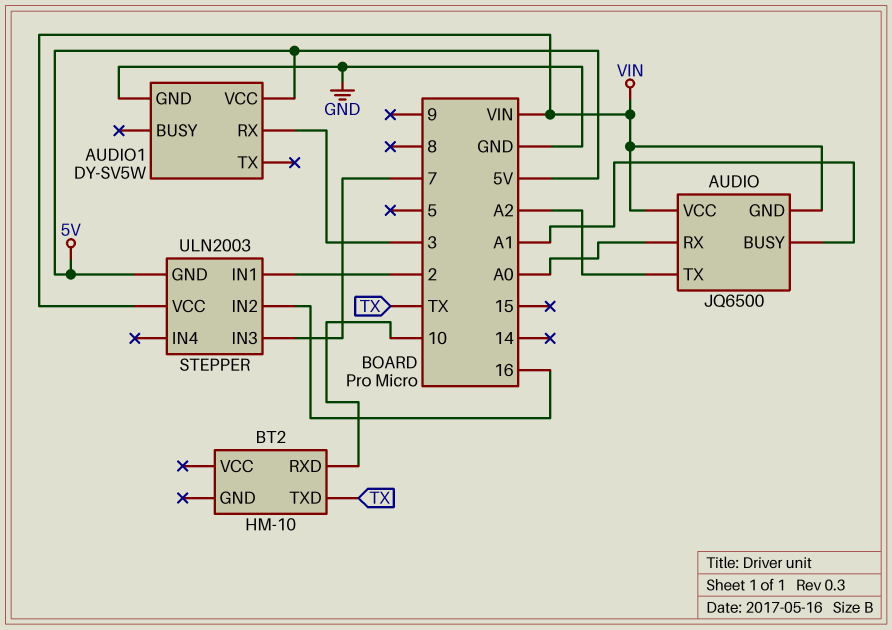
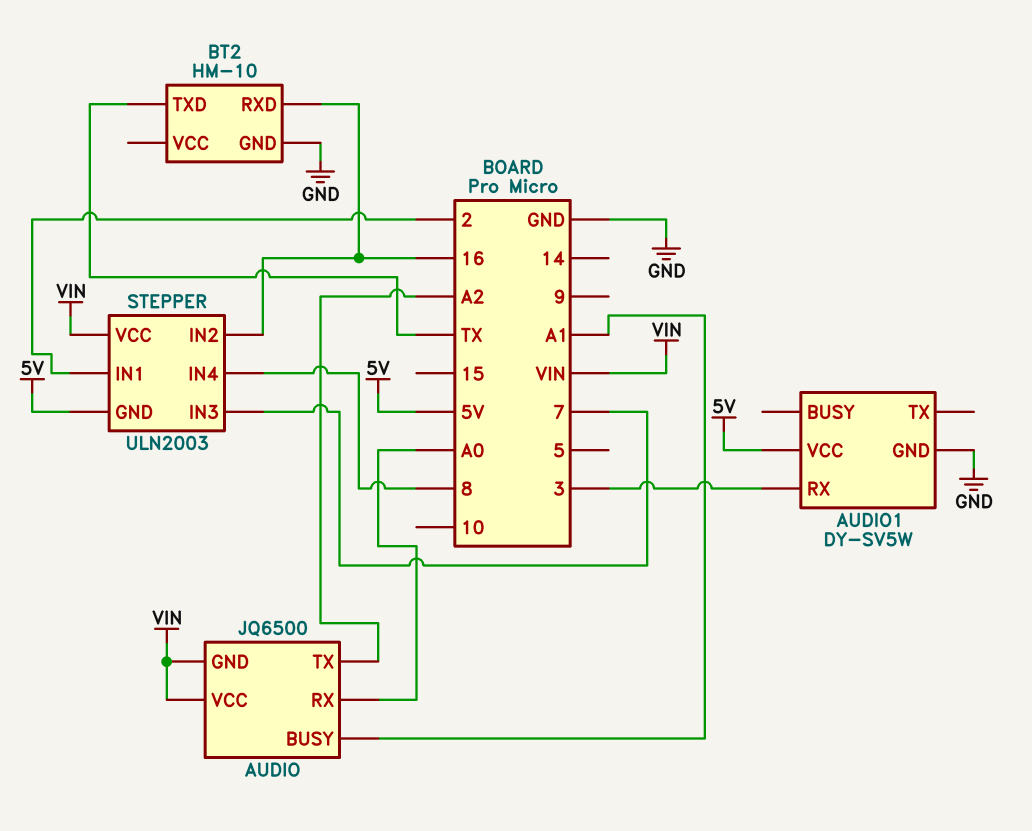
BT2 pin GND: none -> GND
BT2 pin RXD: 10 -> 16
STEPPER pin IN4: none -> 8

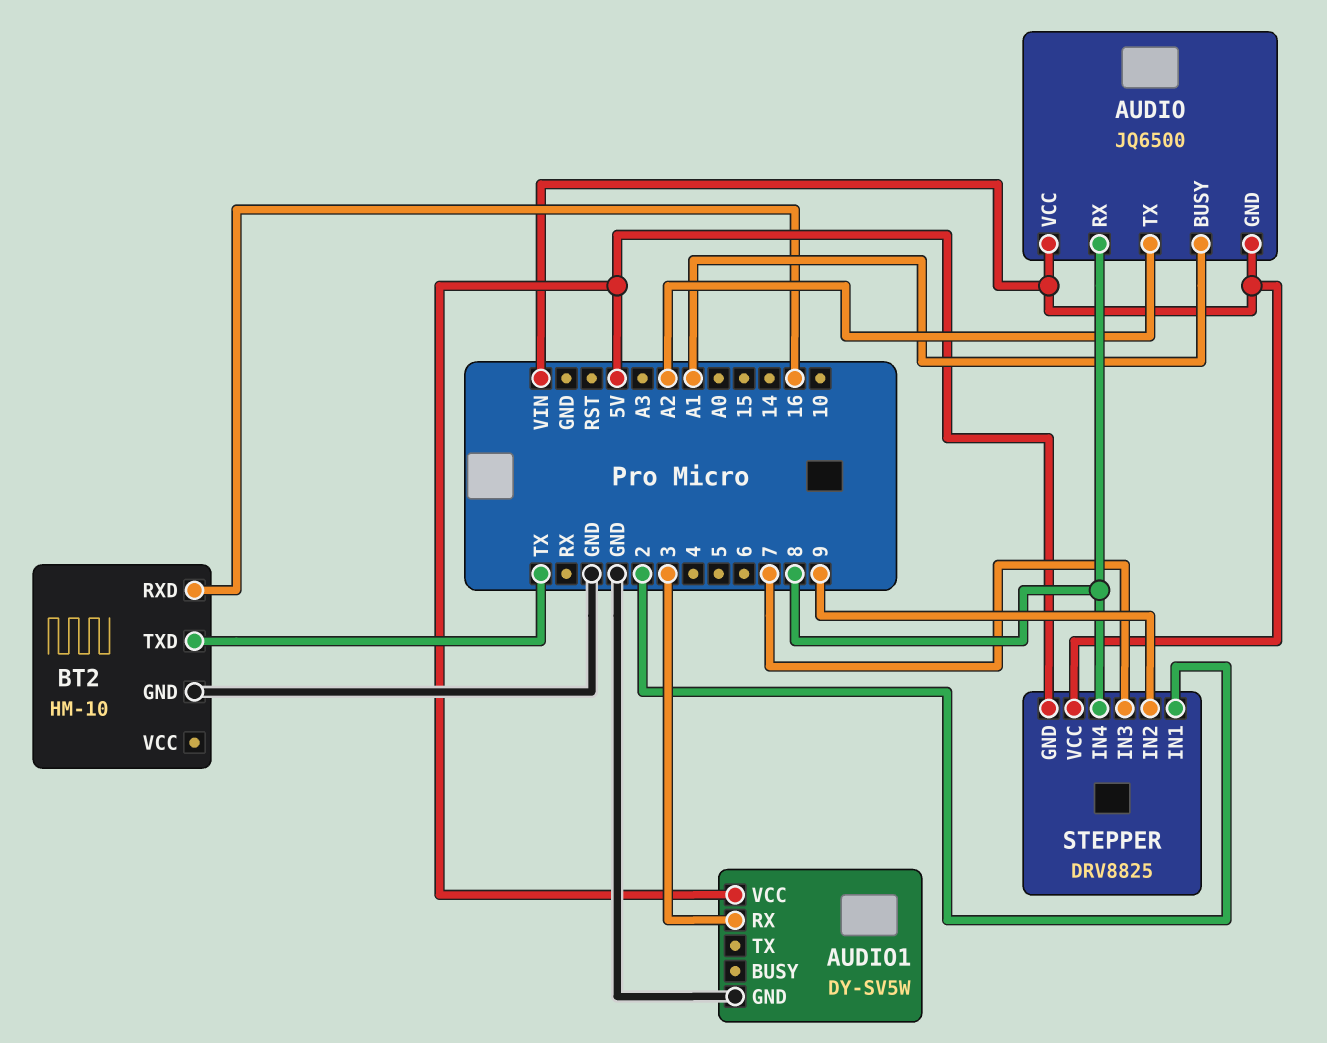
AUDIO pin RX: A0 -> 8
STEPPER: ULN2003 -> DRV8825
STEPPER pin IN2: 16 -> 9

